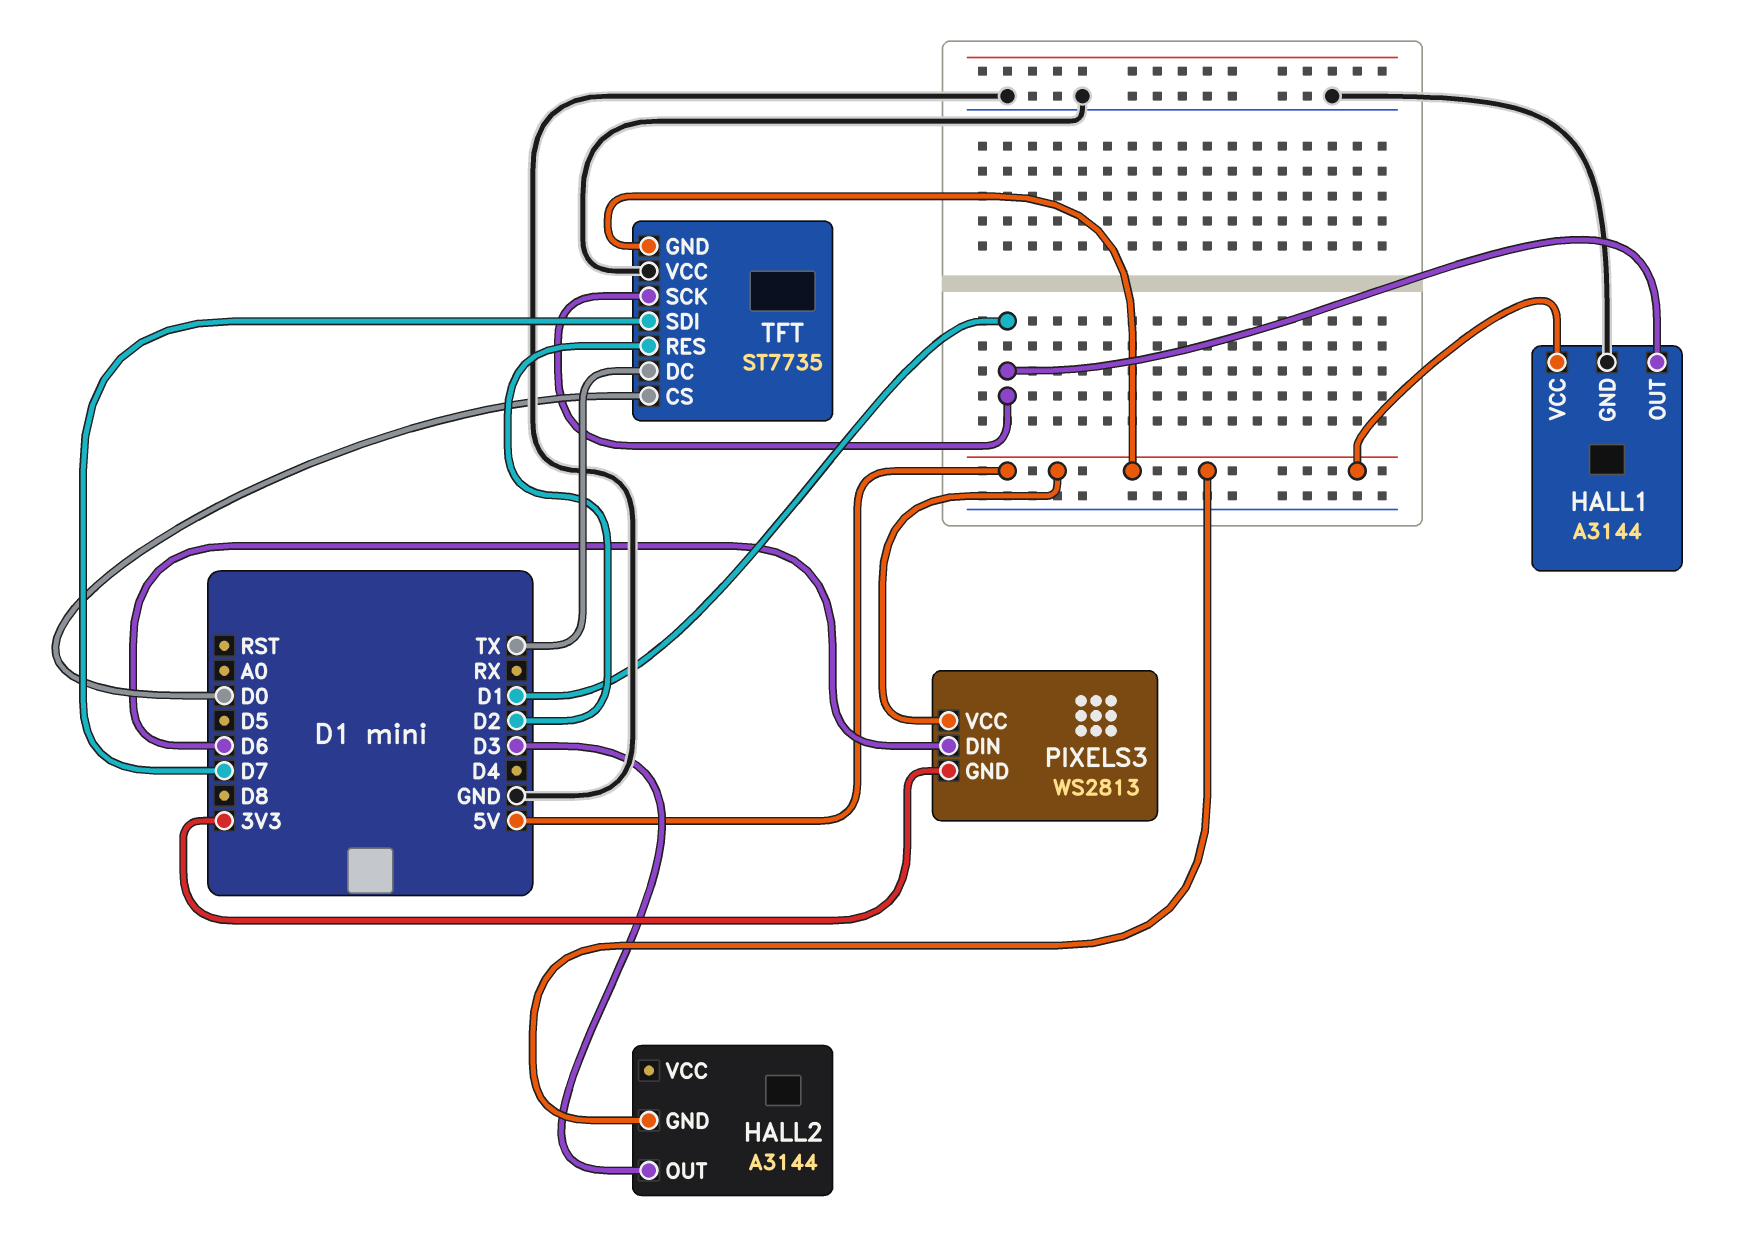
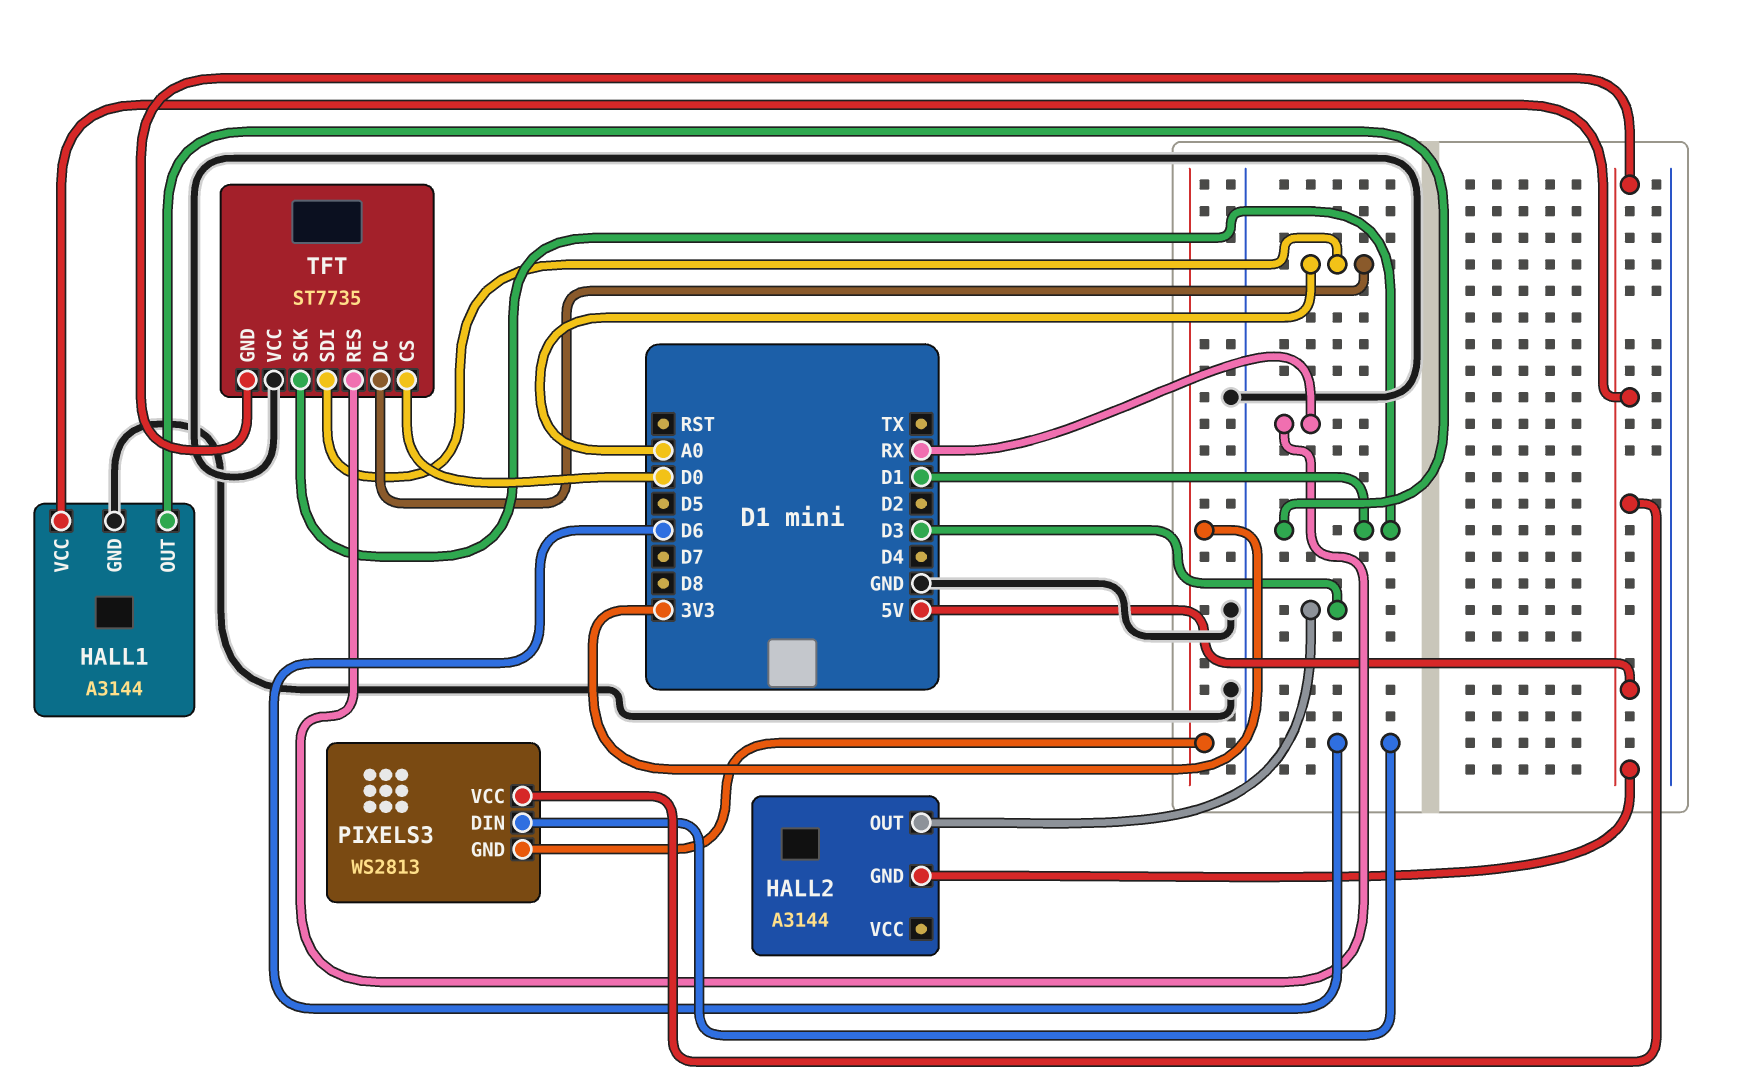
TFT pin DC: TX -> A0
TFT pin RES: D2 -> RX
TFT pin SDI: D7 -> A0

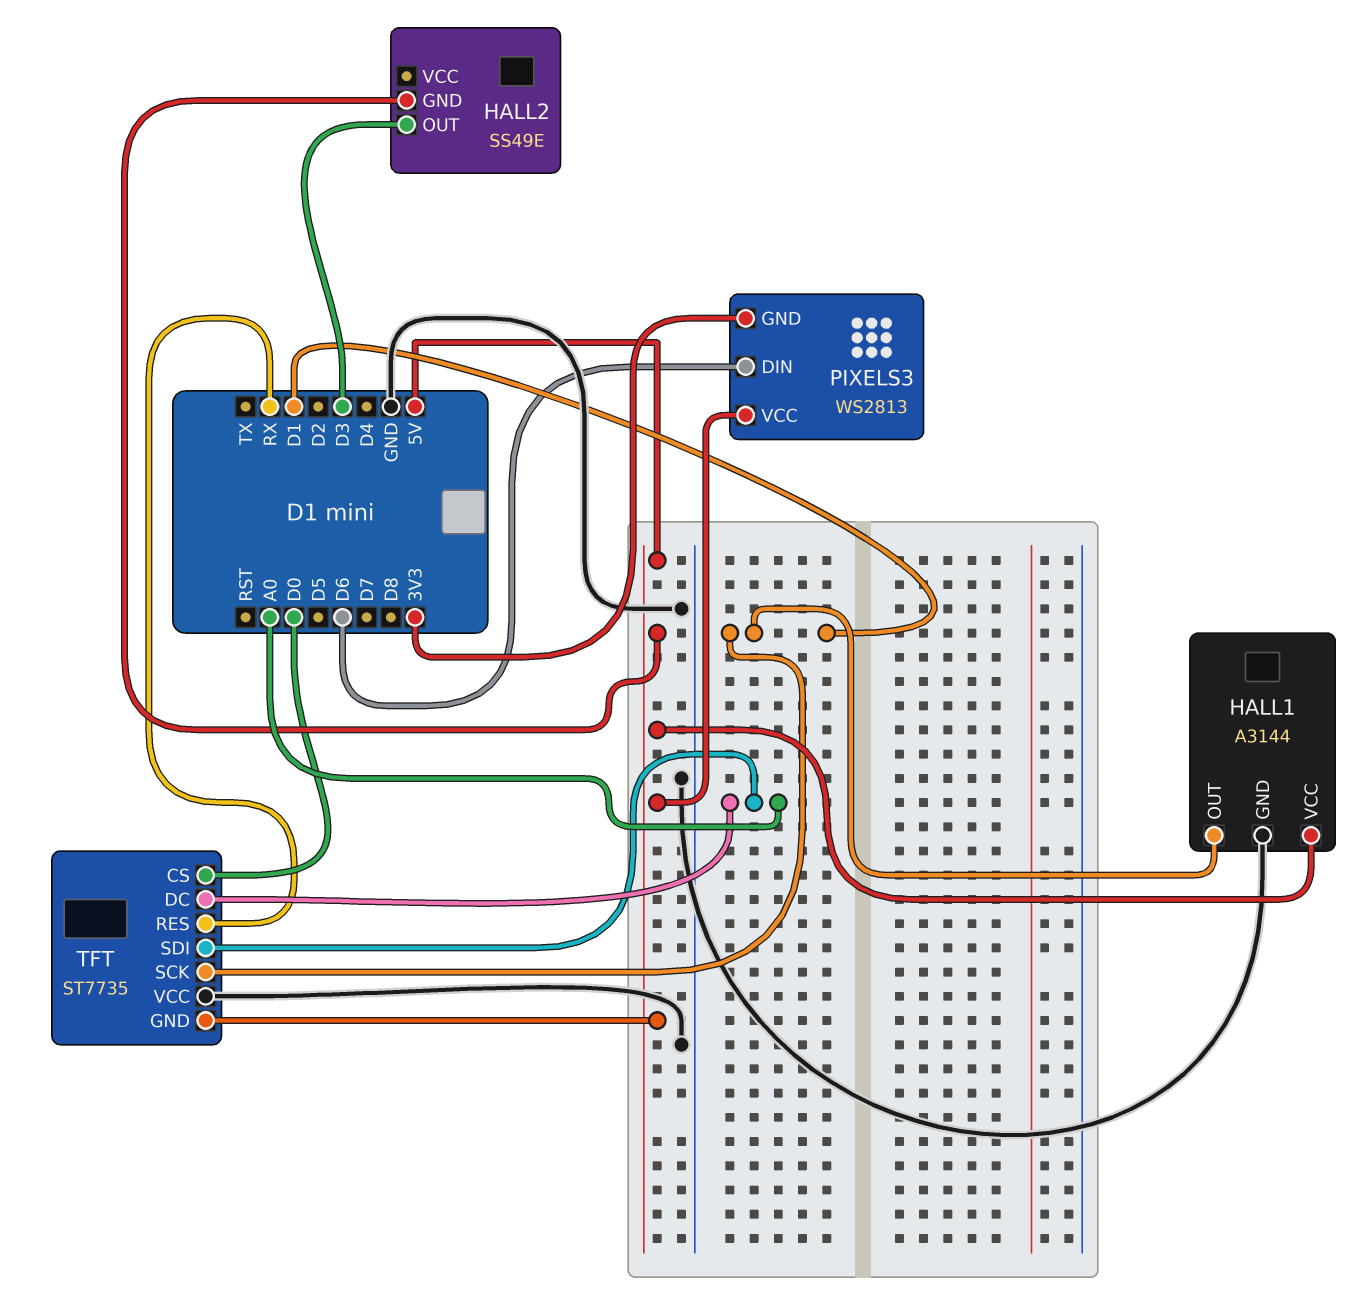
HALL2: A3144 -> SS49E

